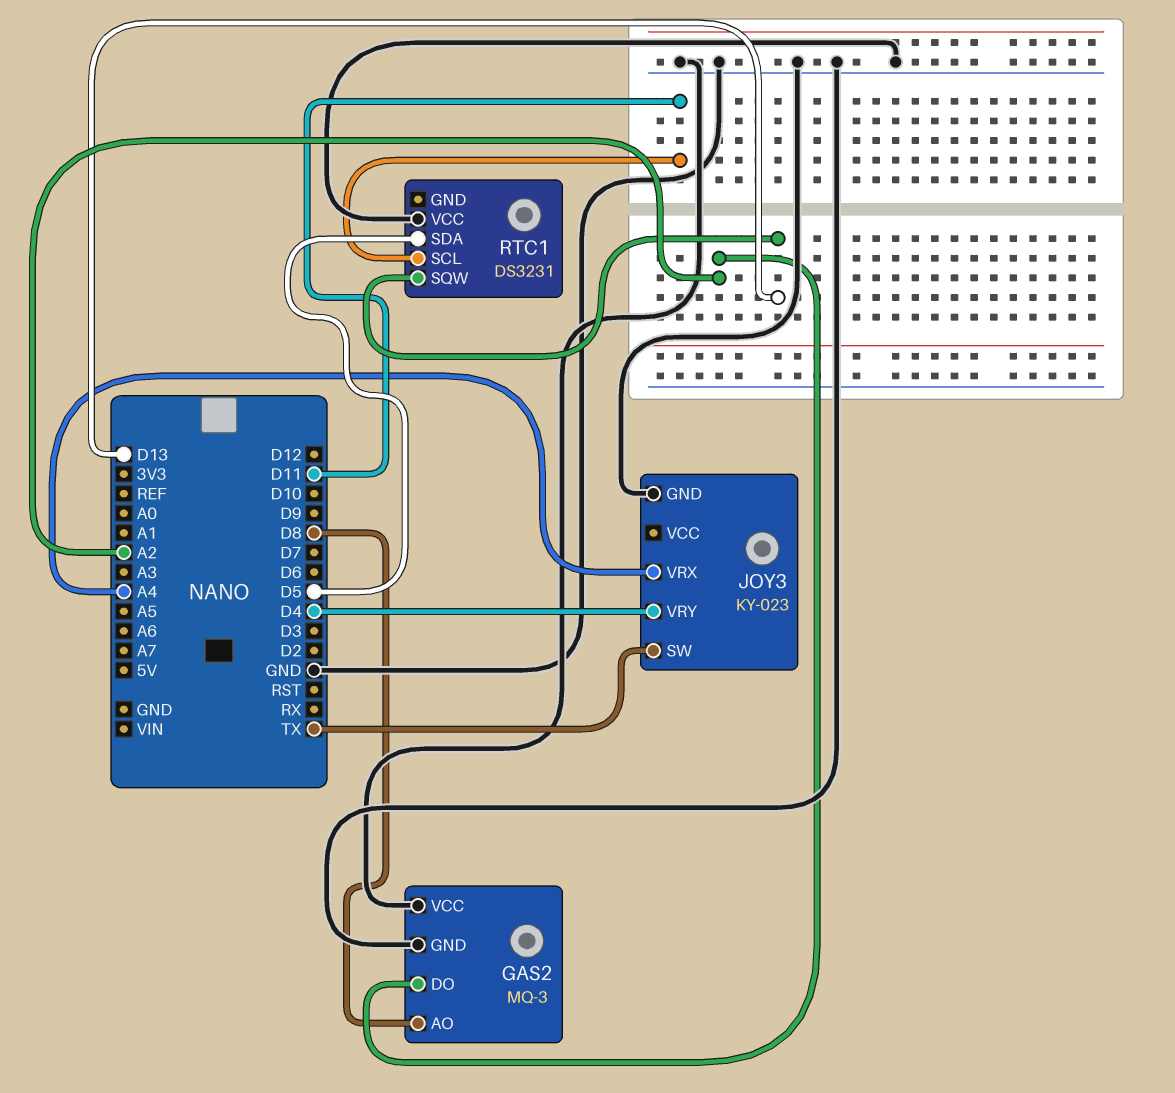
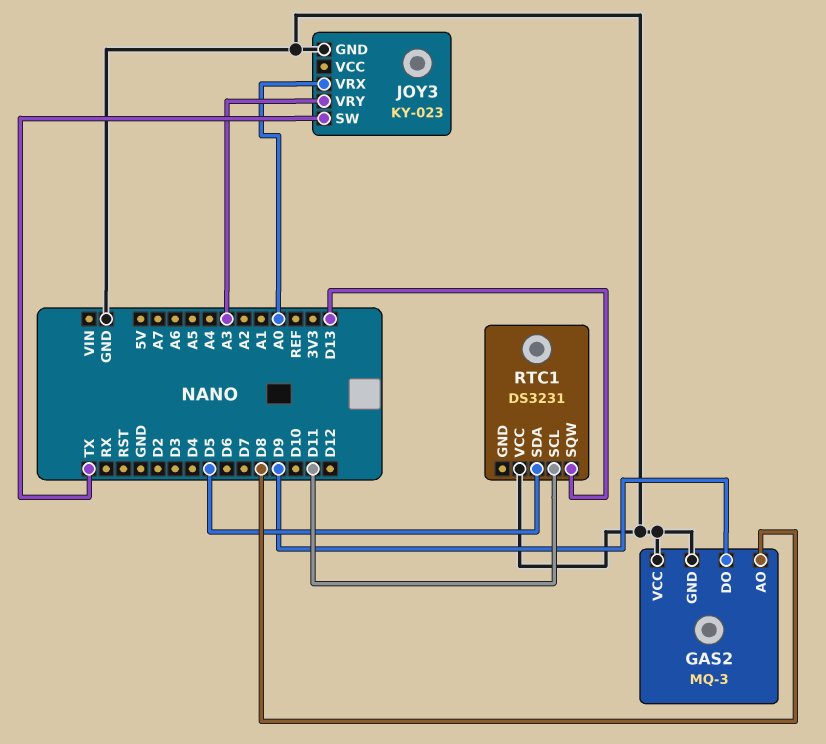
GAS2 pin DO: A2 -> D9
JOY3 pin VRX: A4 -> A0
JOY3 pin VRY: D4 -> A3

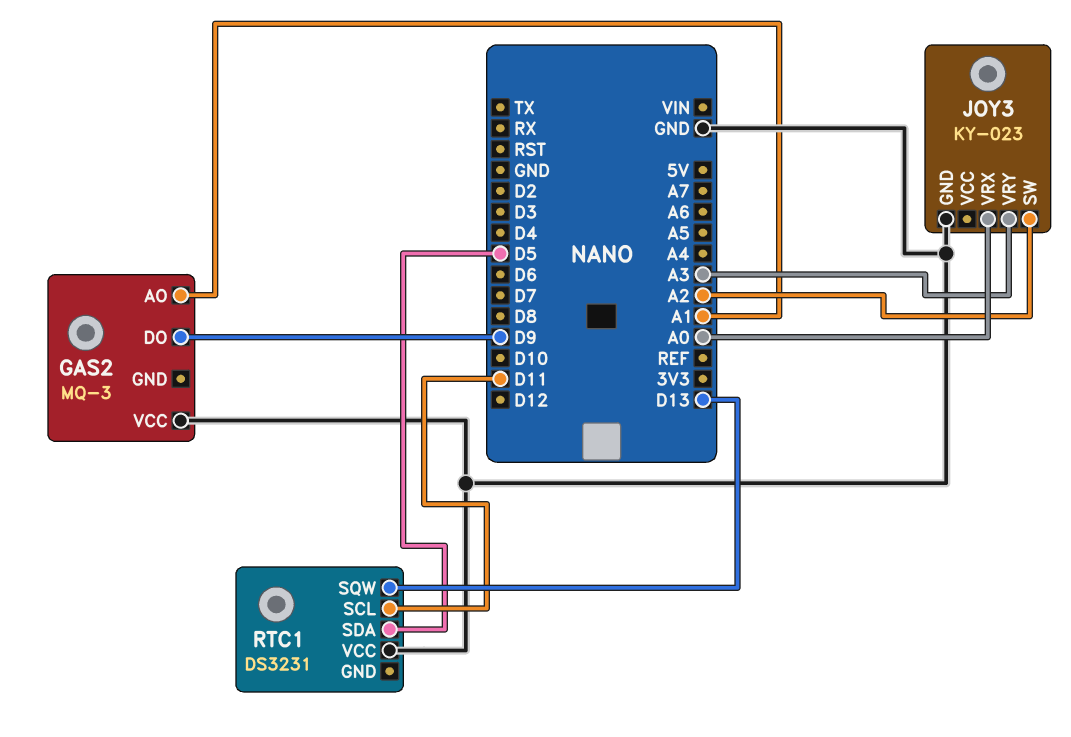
GAS2 pin AO: D8 -> A1
GAS2 pin GND: GND -> none
JOY3 pin SW: TX -> A2

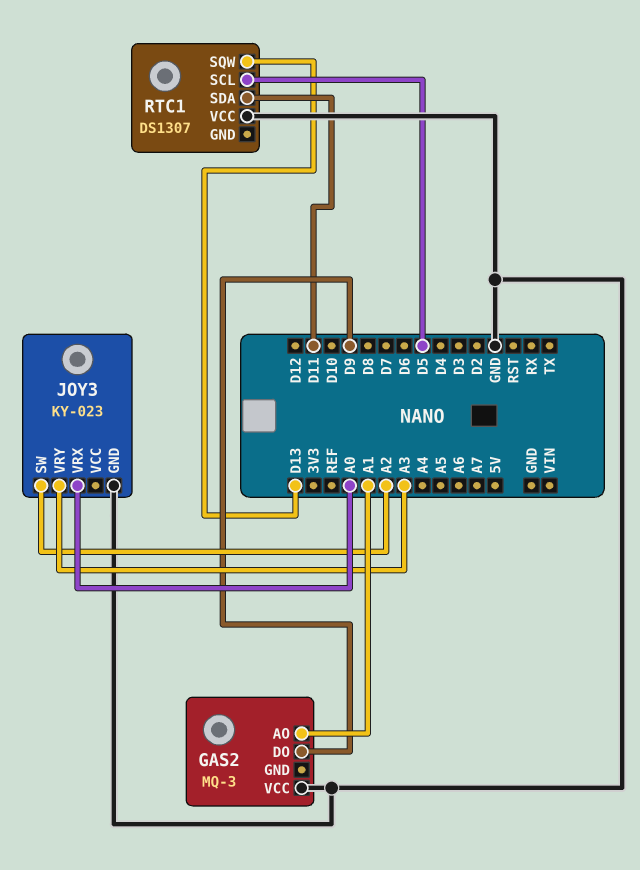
RTC1: DS3231 -> DS1307
RTC1 pin SCL: D11 -> D5
RTC1 pin SDA: D5 -> D11

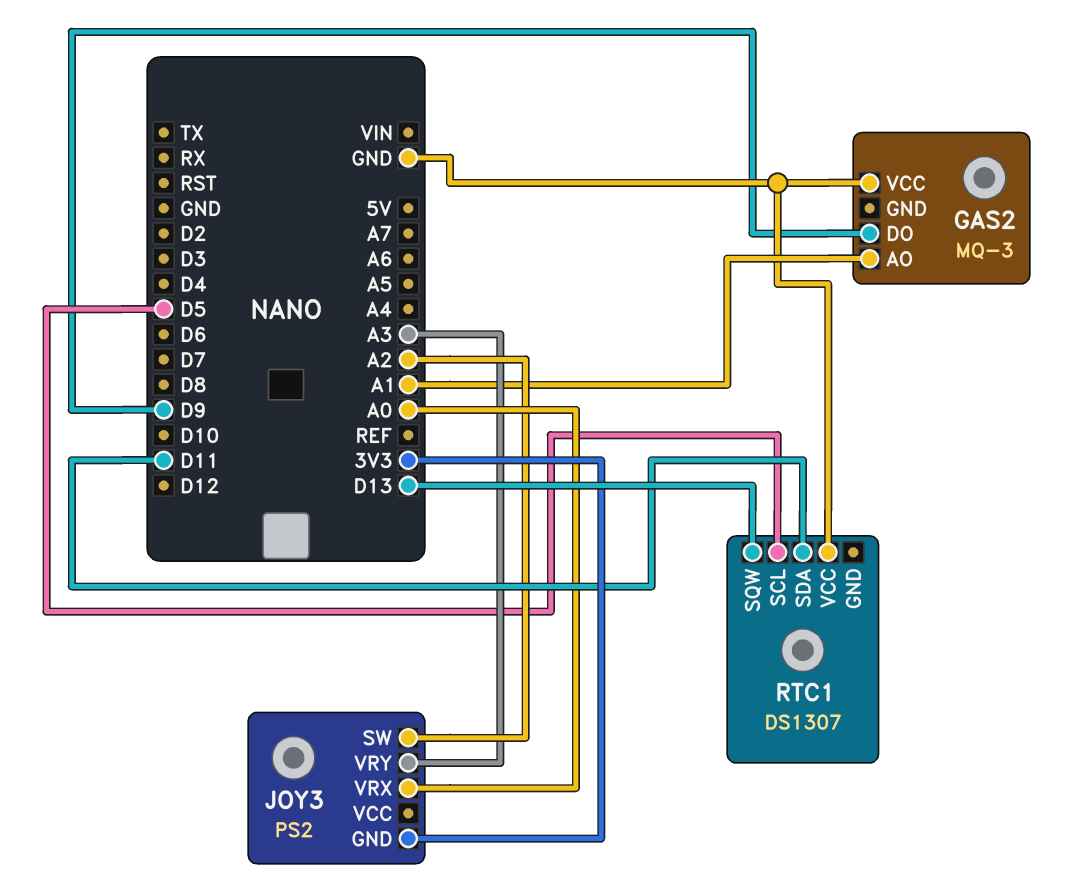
JOY3: KY-023 -> PS2
JOY3 pin GND: GND -> 3V3

